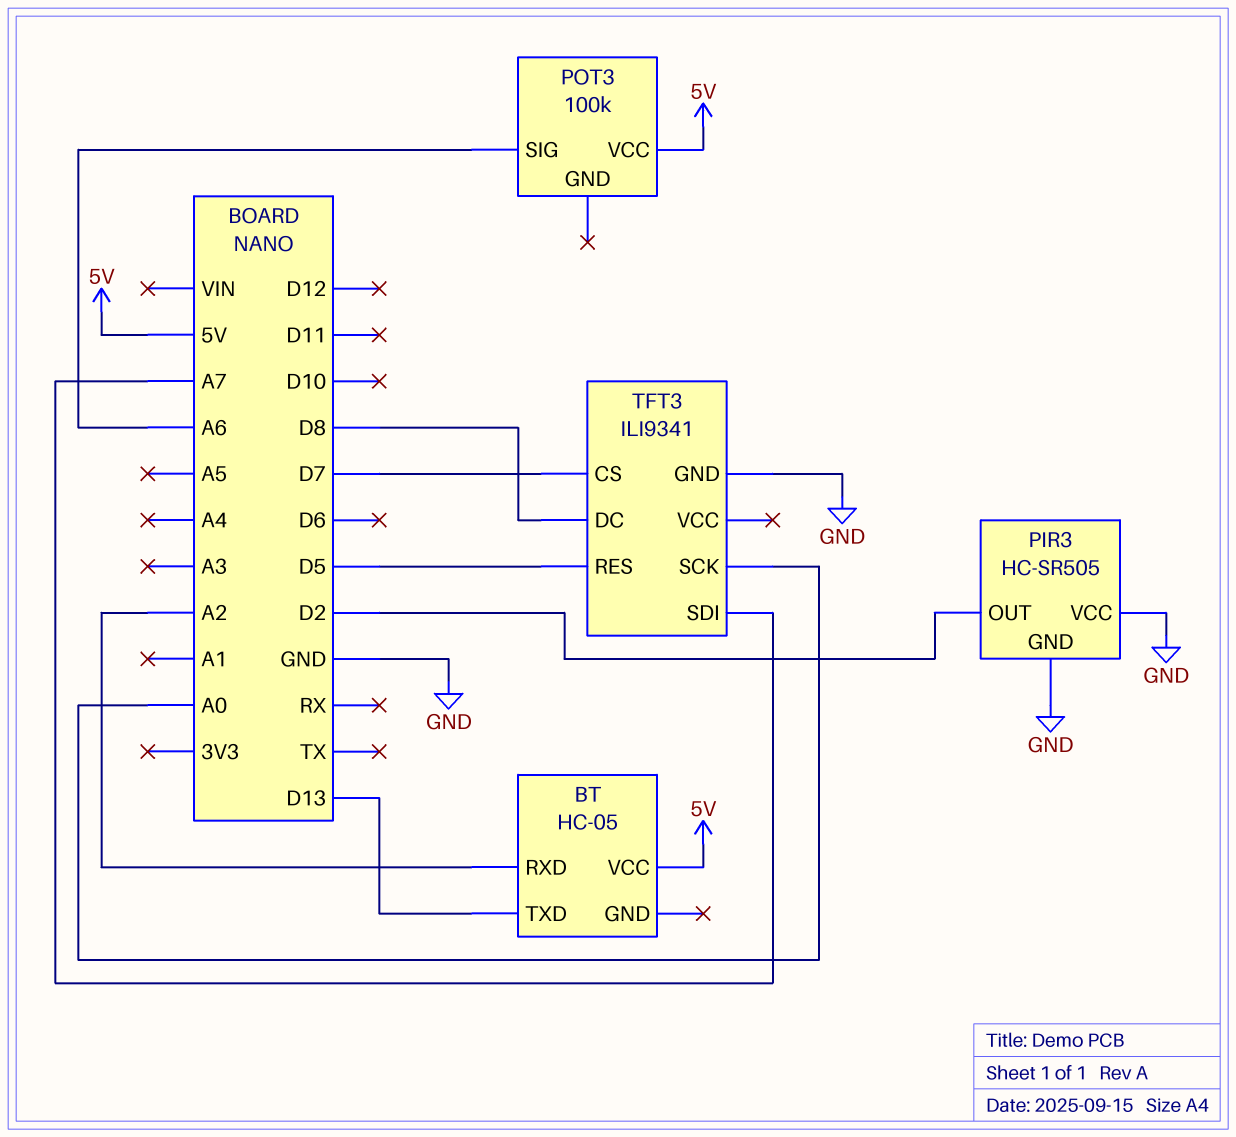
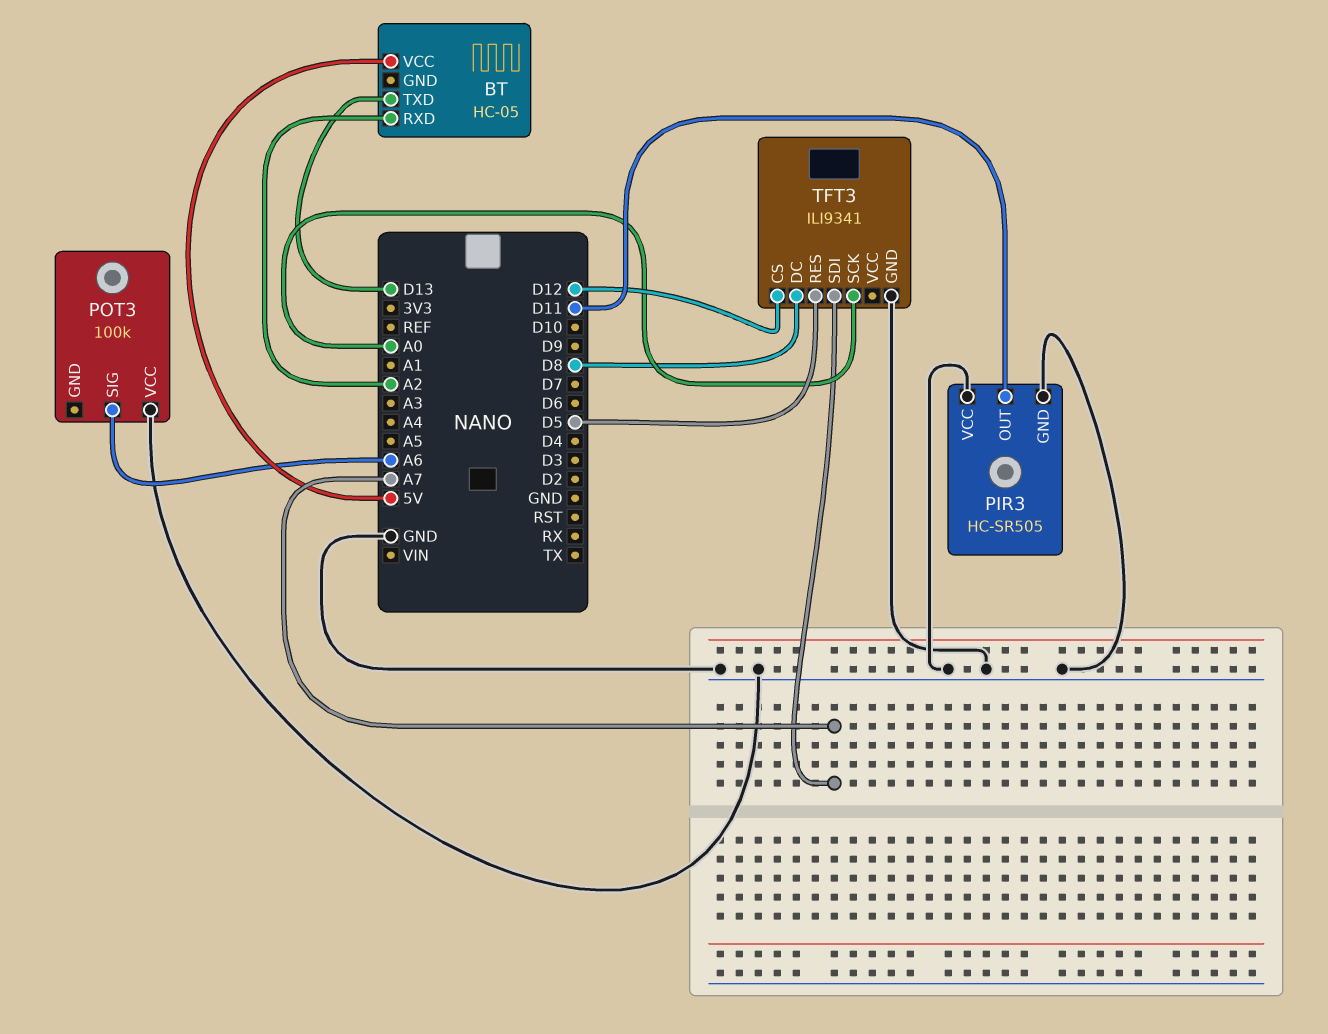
PIR3 pin OUT: D2 -> D11
POT3 pin VCC: 5V -> GND
TFT3 pin CS: D7 -> D12

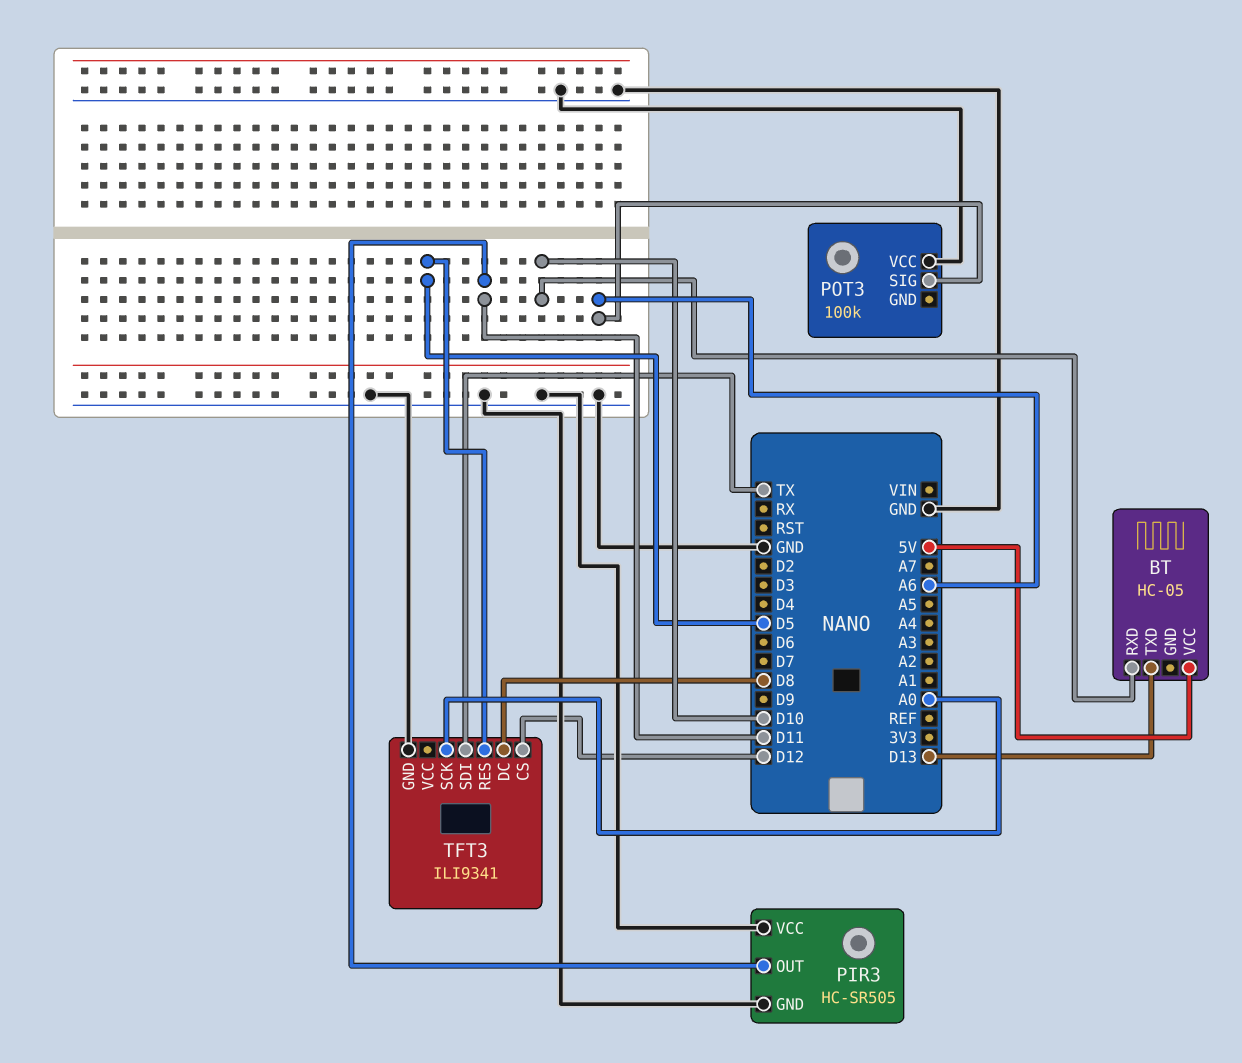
BT pin RXD: A2 -> D10
TFT3 pin SDI: A7 -> TX

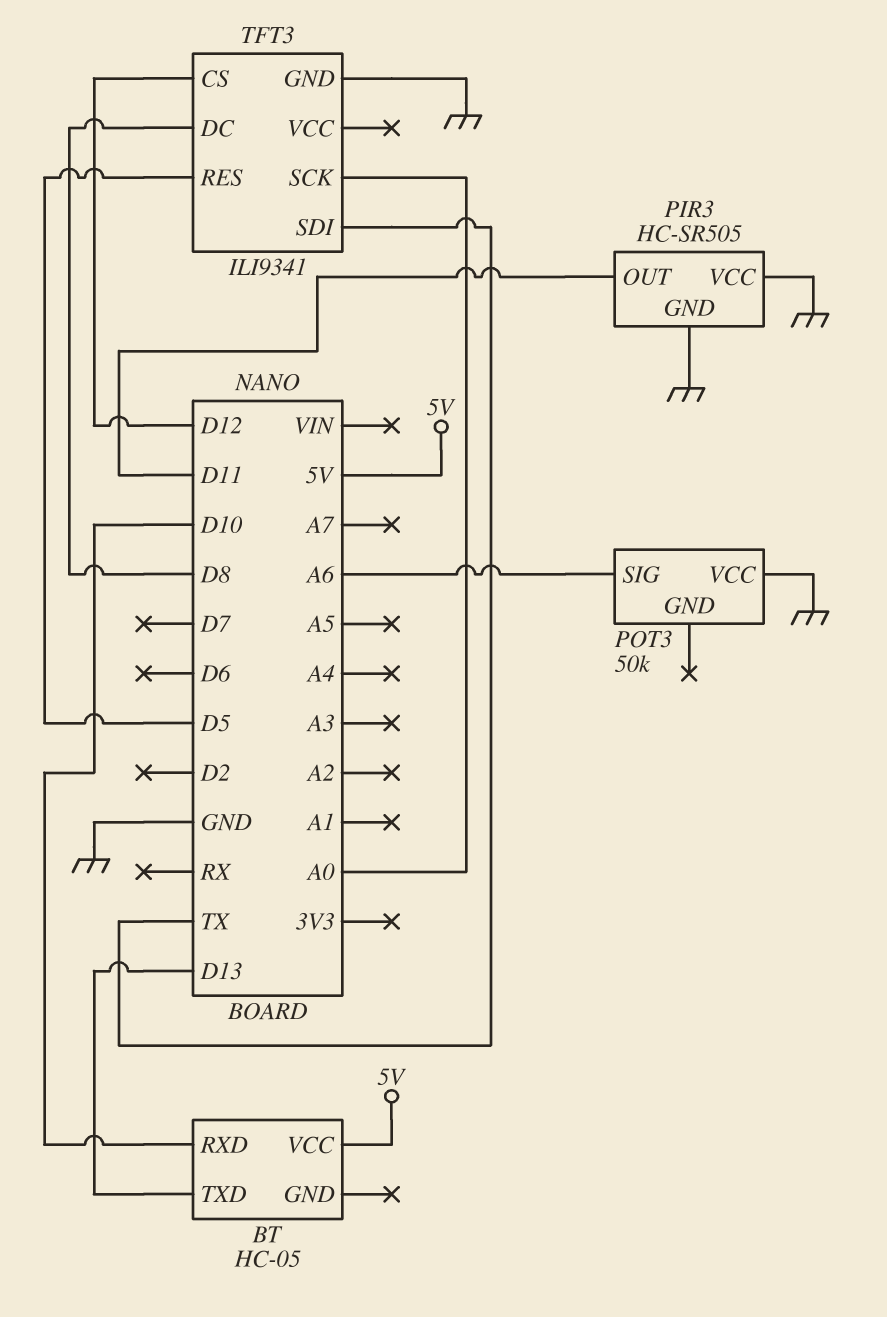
POT3: 100k -> 50k

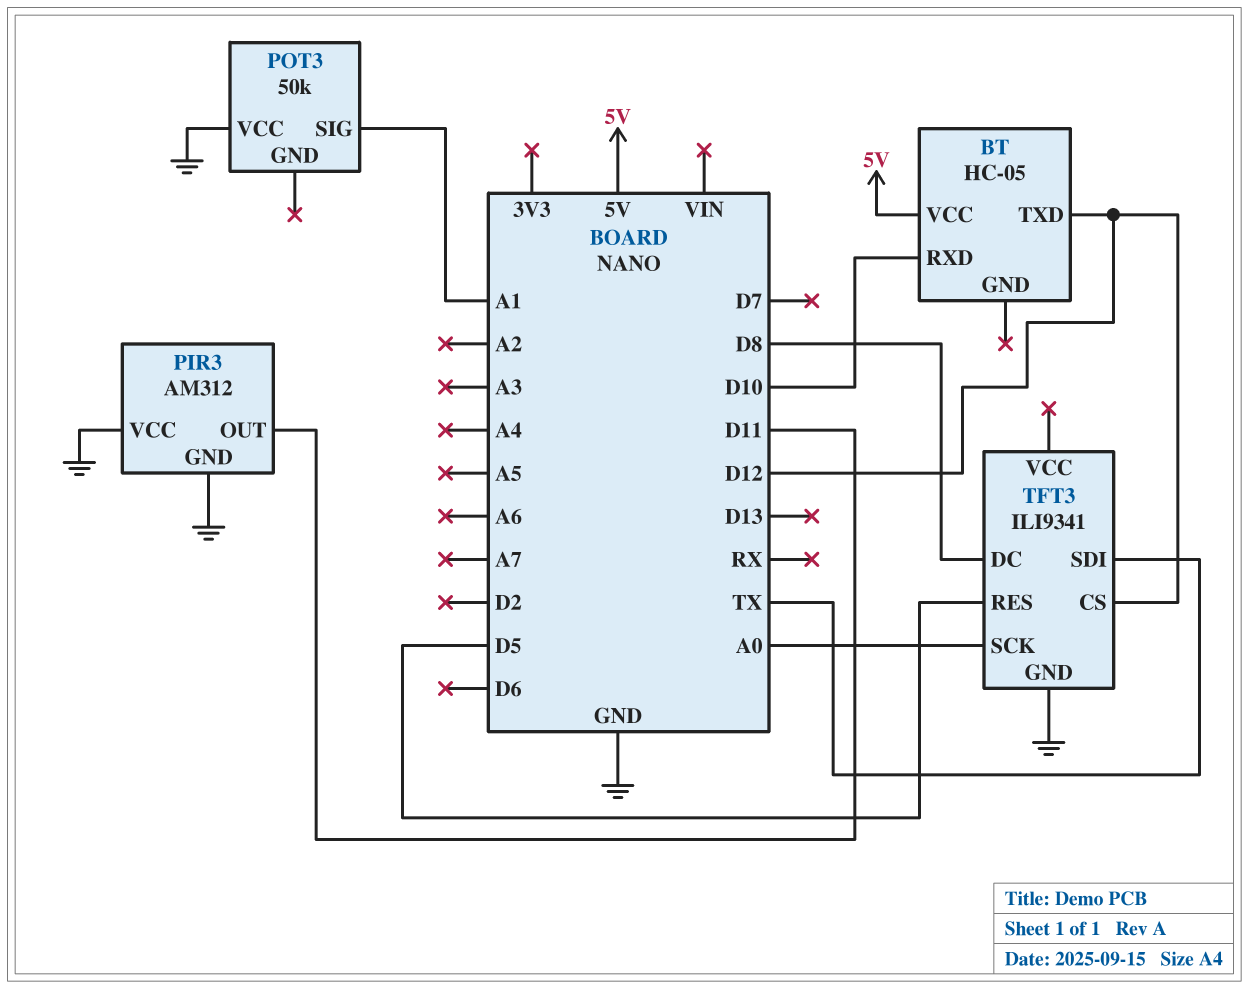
BT pin TXD: D13 -> D12
PIR3: HC-SR505 -> AM312
POT3 pin SIG: A6 -> A1

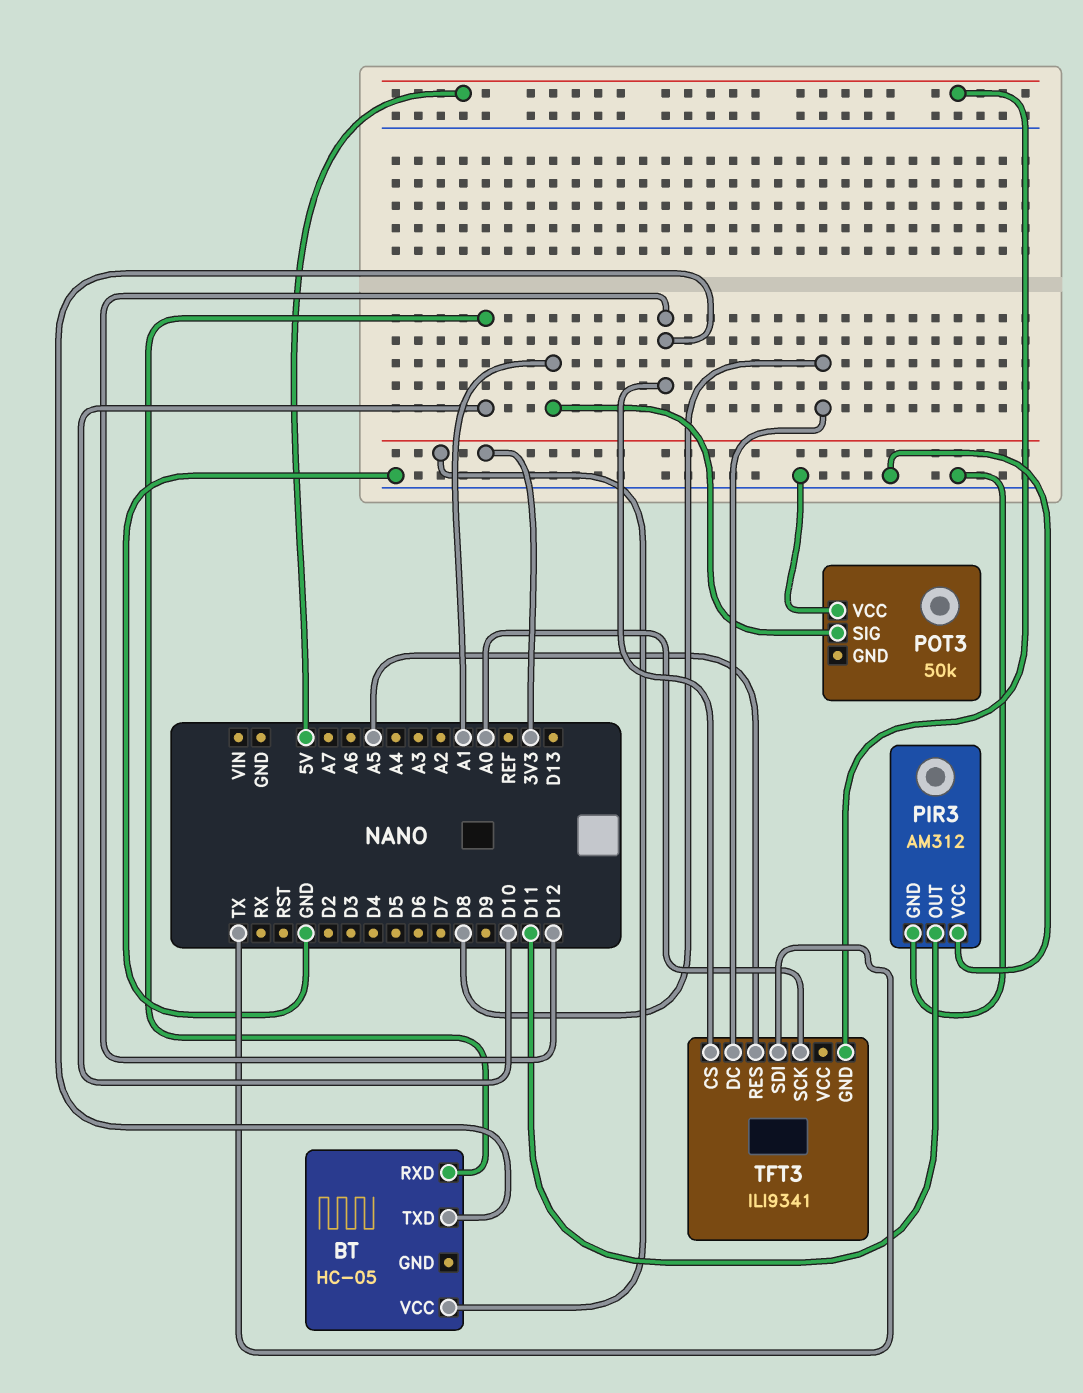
BT pin VCC: 5V -> 3V3
TFT3 pin GND: GND -> 5V
TFT3 pin RES: D5 -> A5

